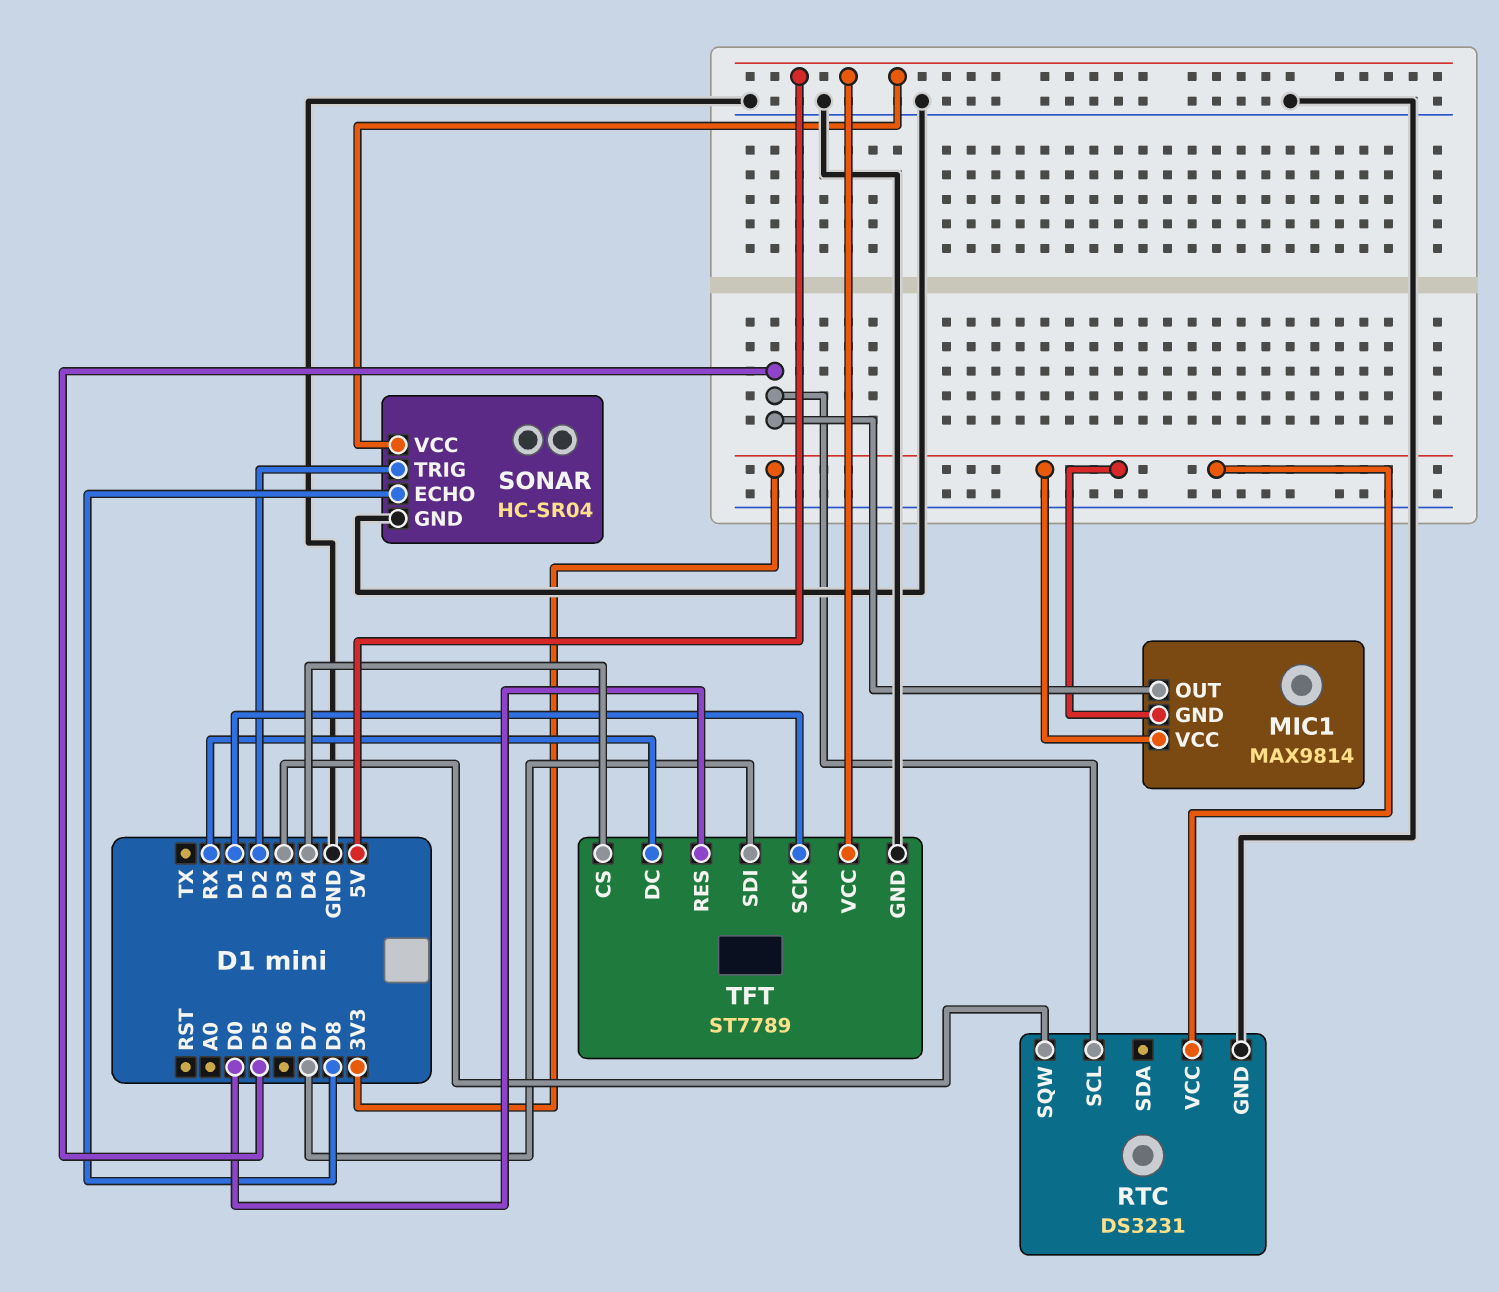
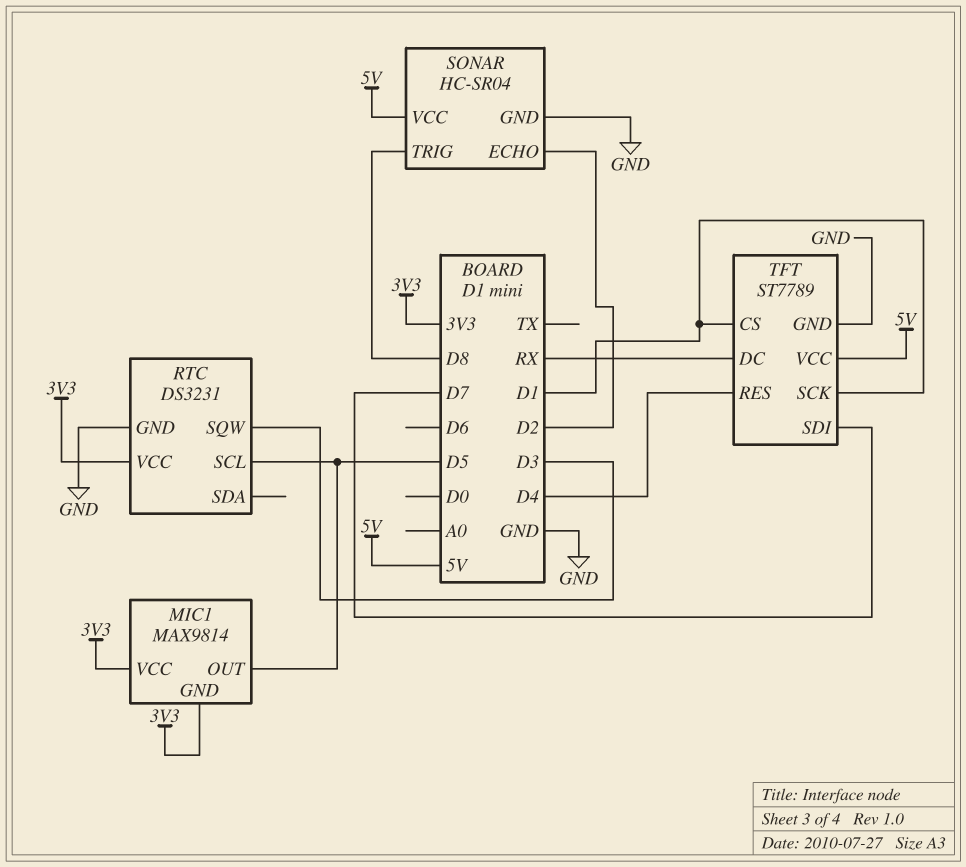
SONAR pin ECHO: D8 -> D2
SONAR pin TRIG: D2 -> D8
TFT pin CS: D4 -> D1
TFT pin RES: D0 -> D4

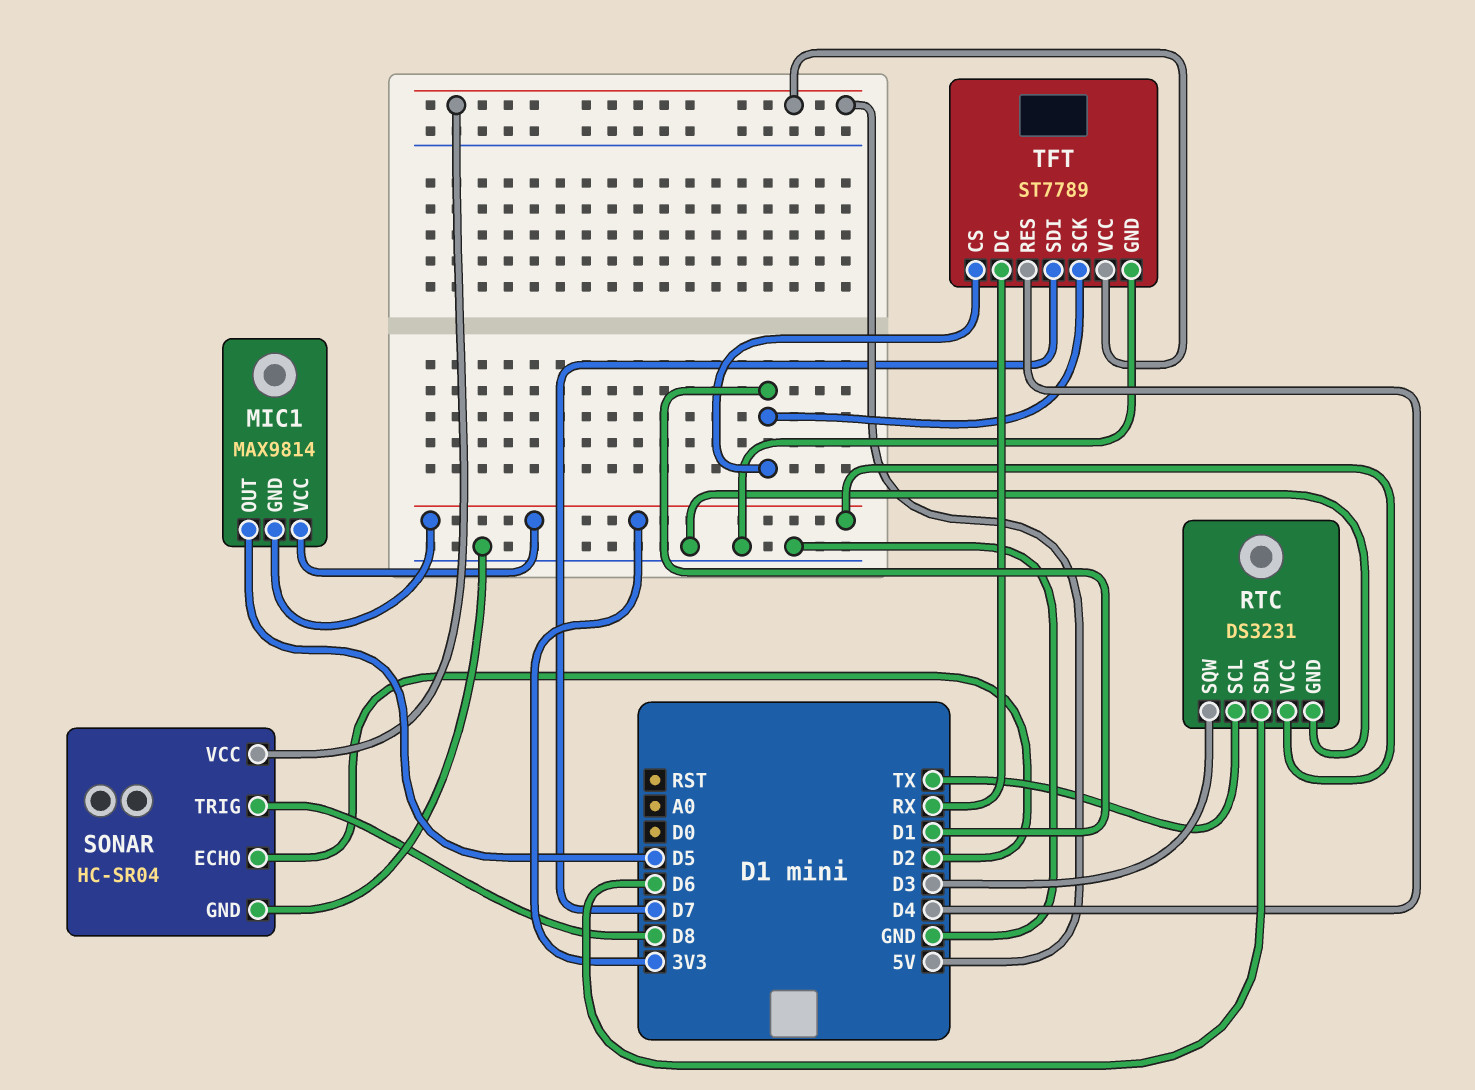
RTC pin SCL: D5 -> TX
RTC pin SDA: none -> D6

